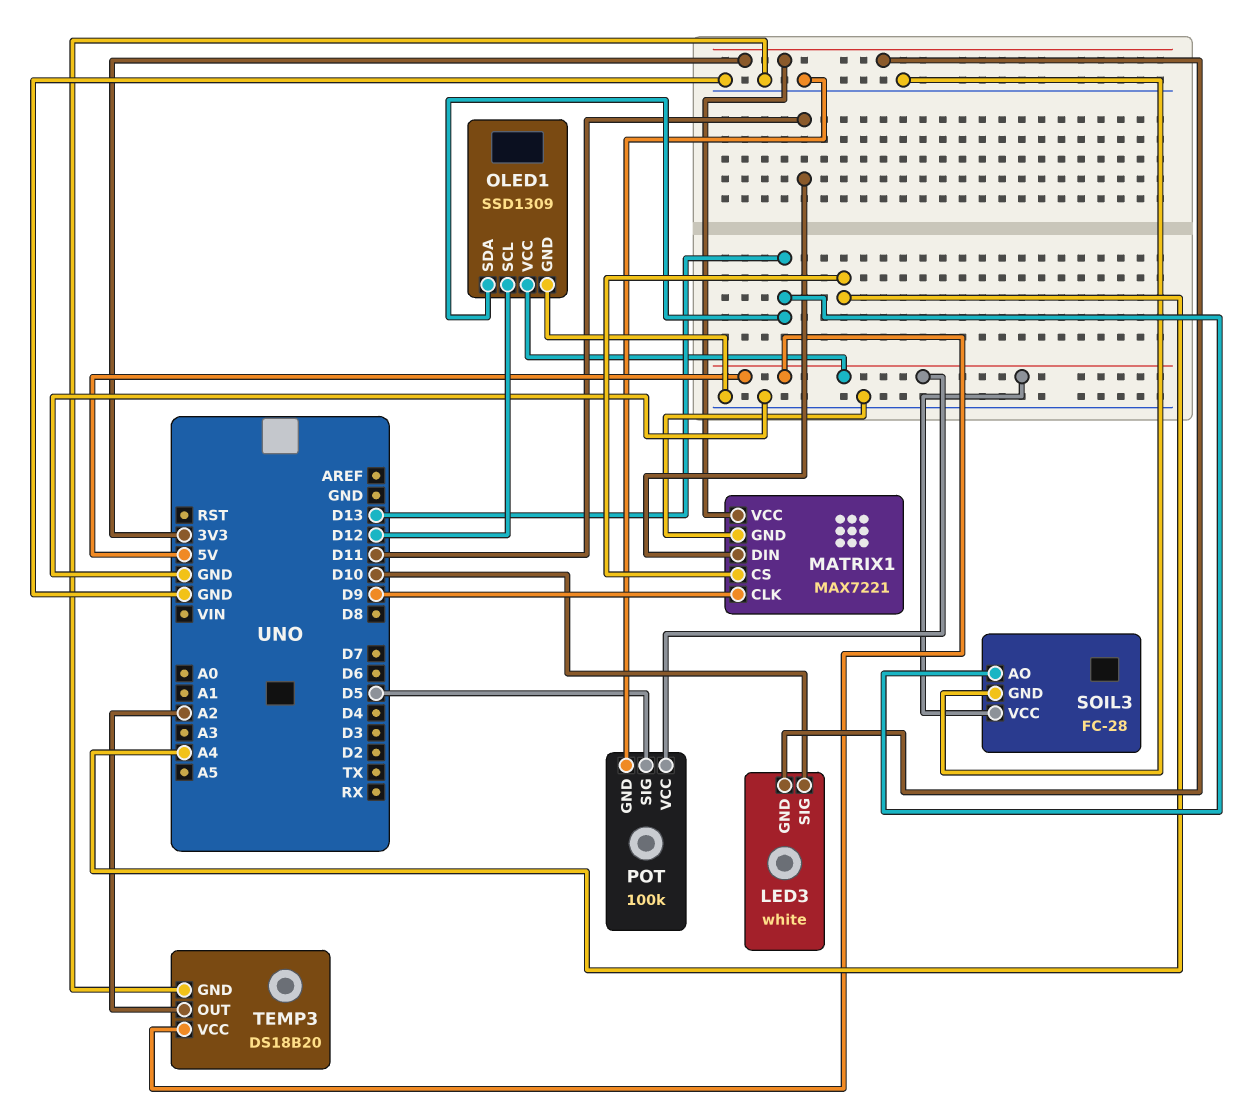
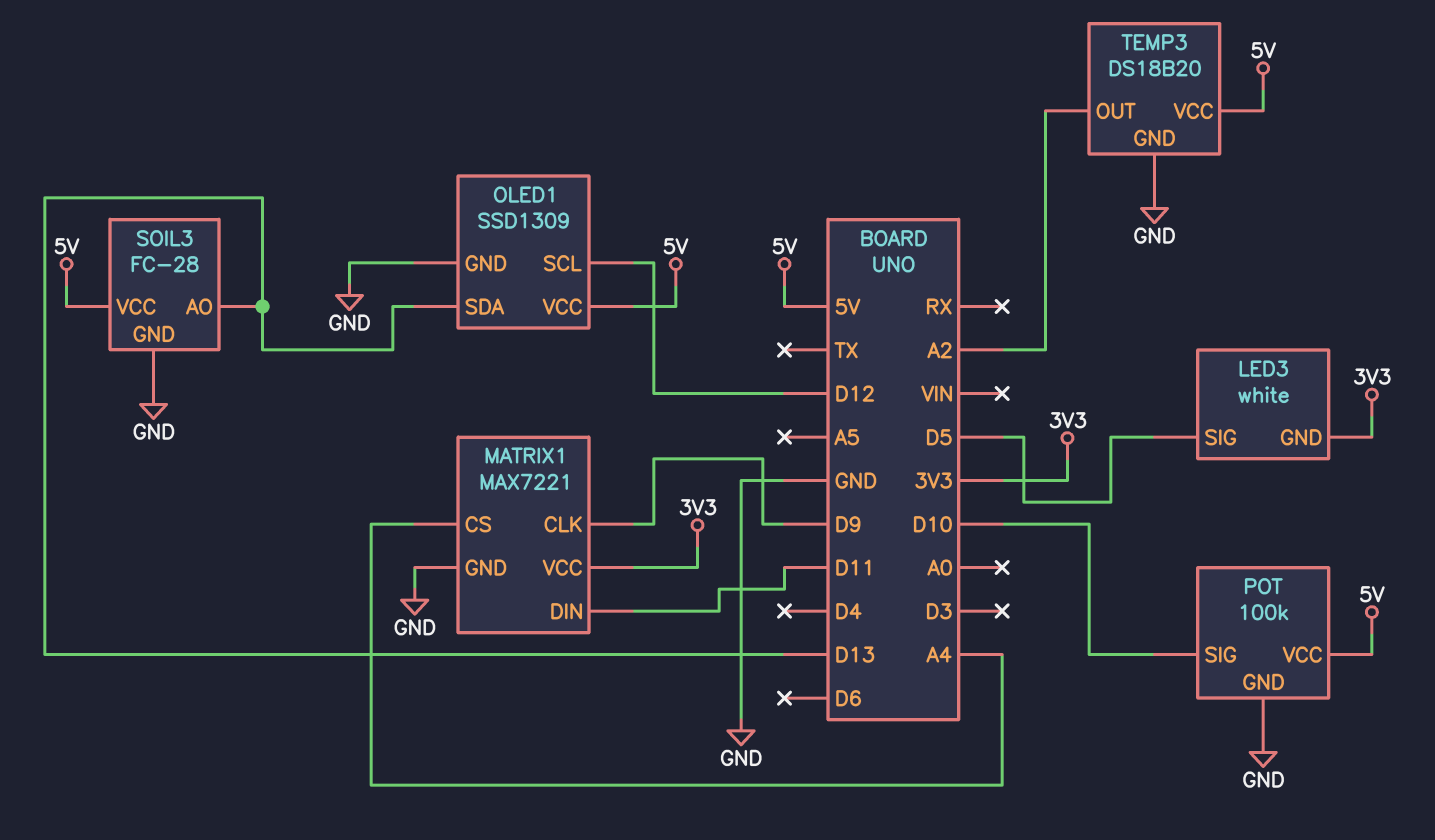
LED3 pin SIG: D10 -> D5
POT pin SIG: D5 -> D10

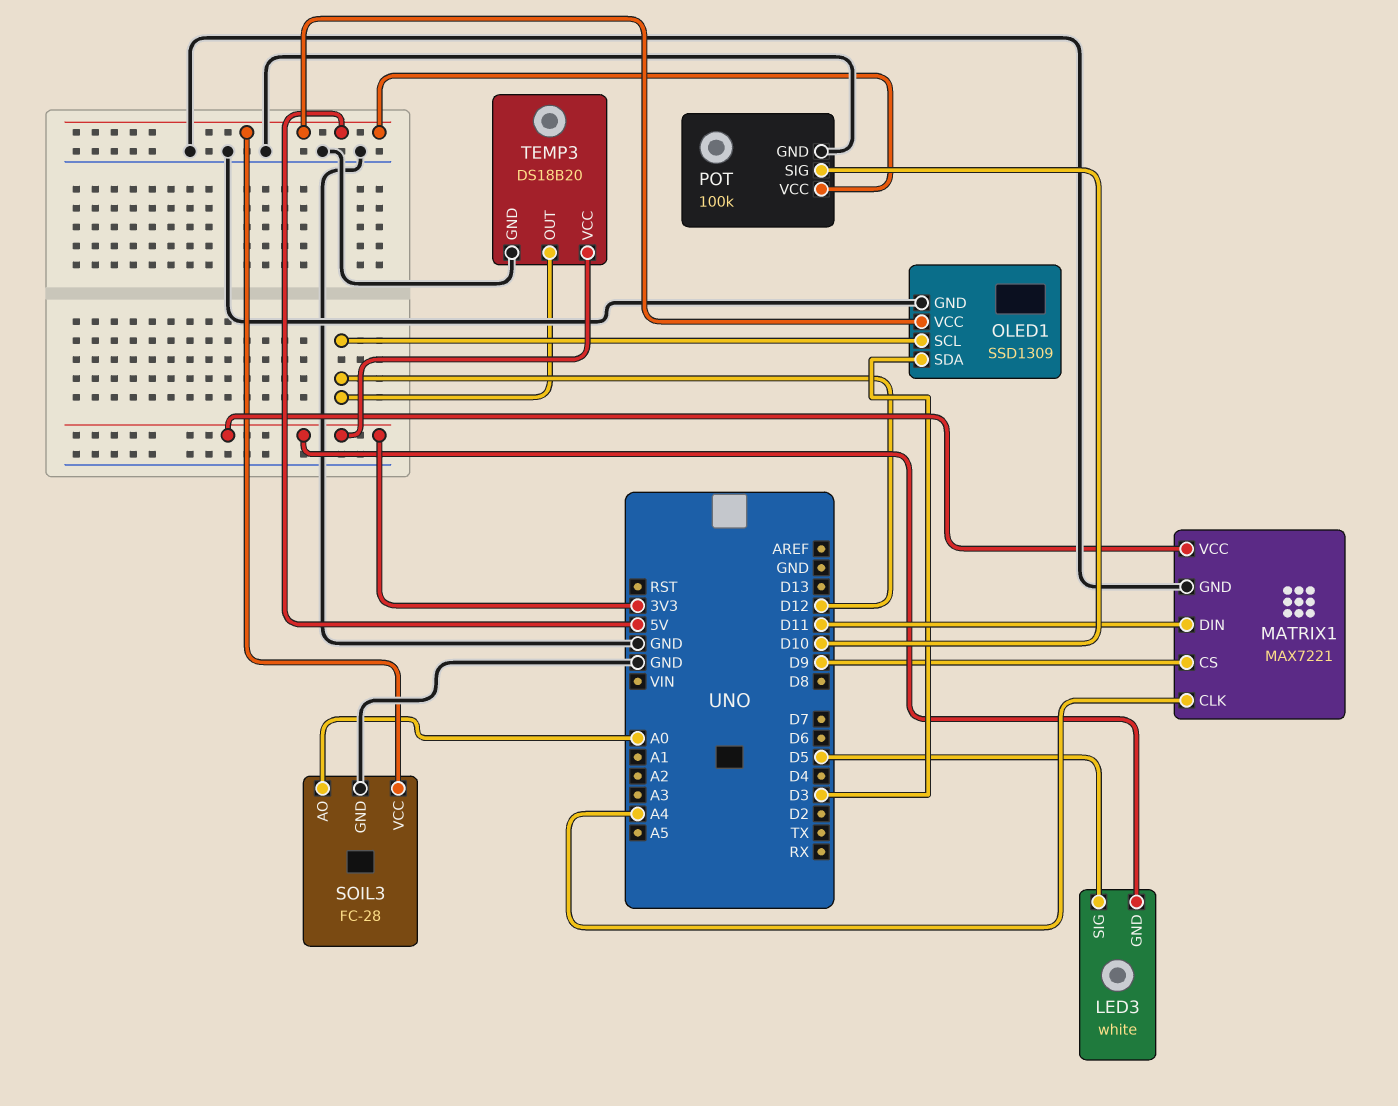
MATRIX1 pin CLK: D9 -> A4
MATRIX1 pin CS: A4 -> D9
OLED1 pin SDA: D13 -> D3
SOIL3 pin AO: D13 -> A0
TEMP3 pin OUT: A2 -> D12
TEMP3 pin VCC: 5V -> 3V3

